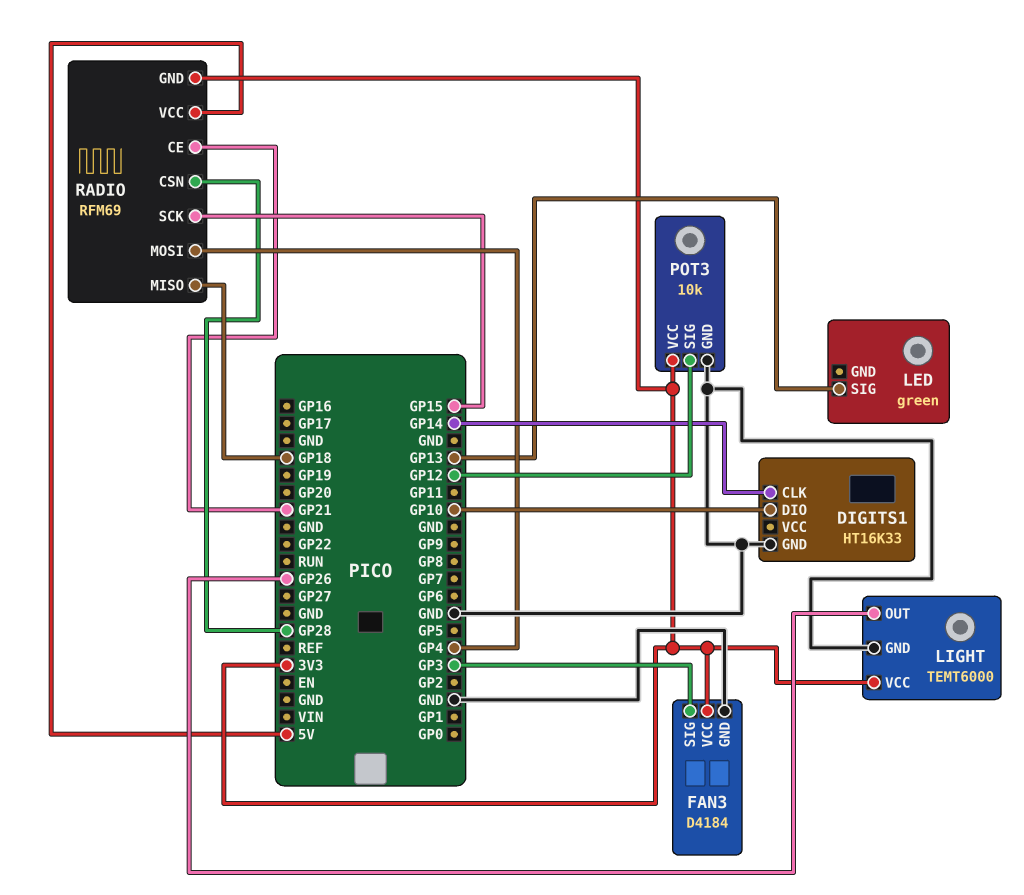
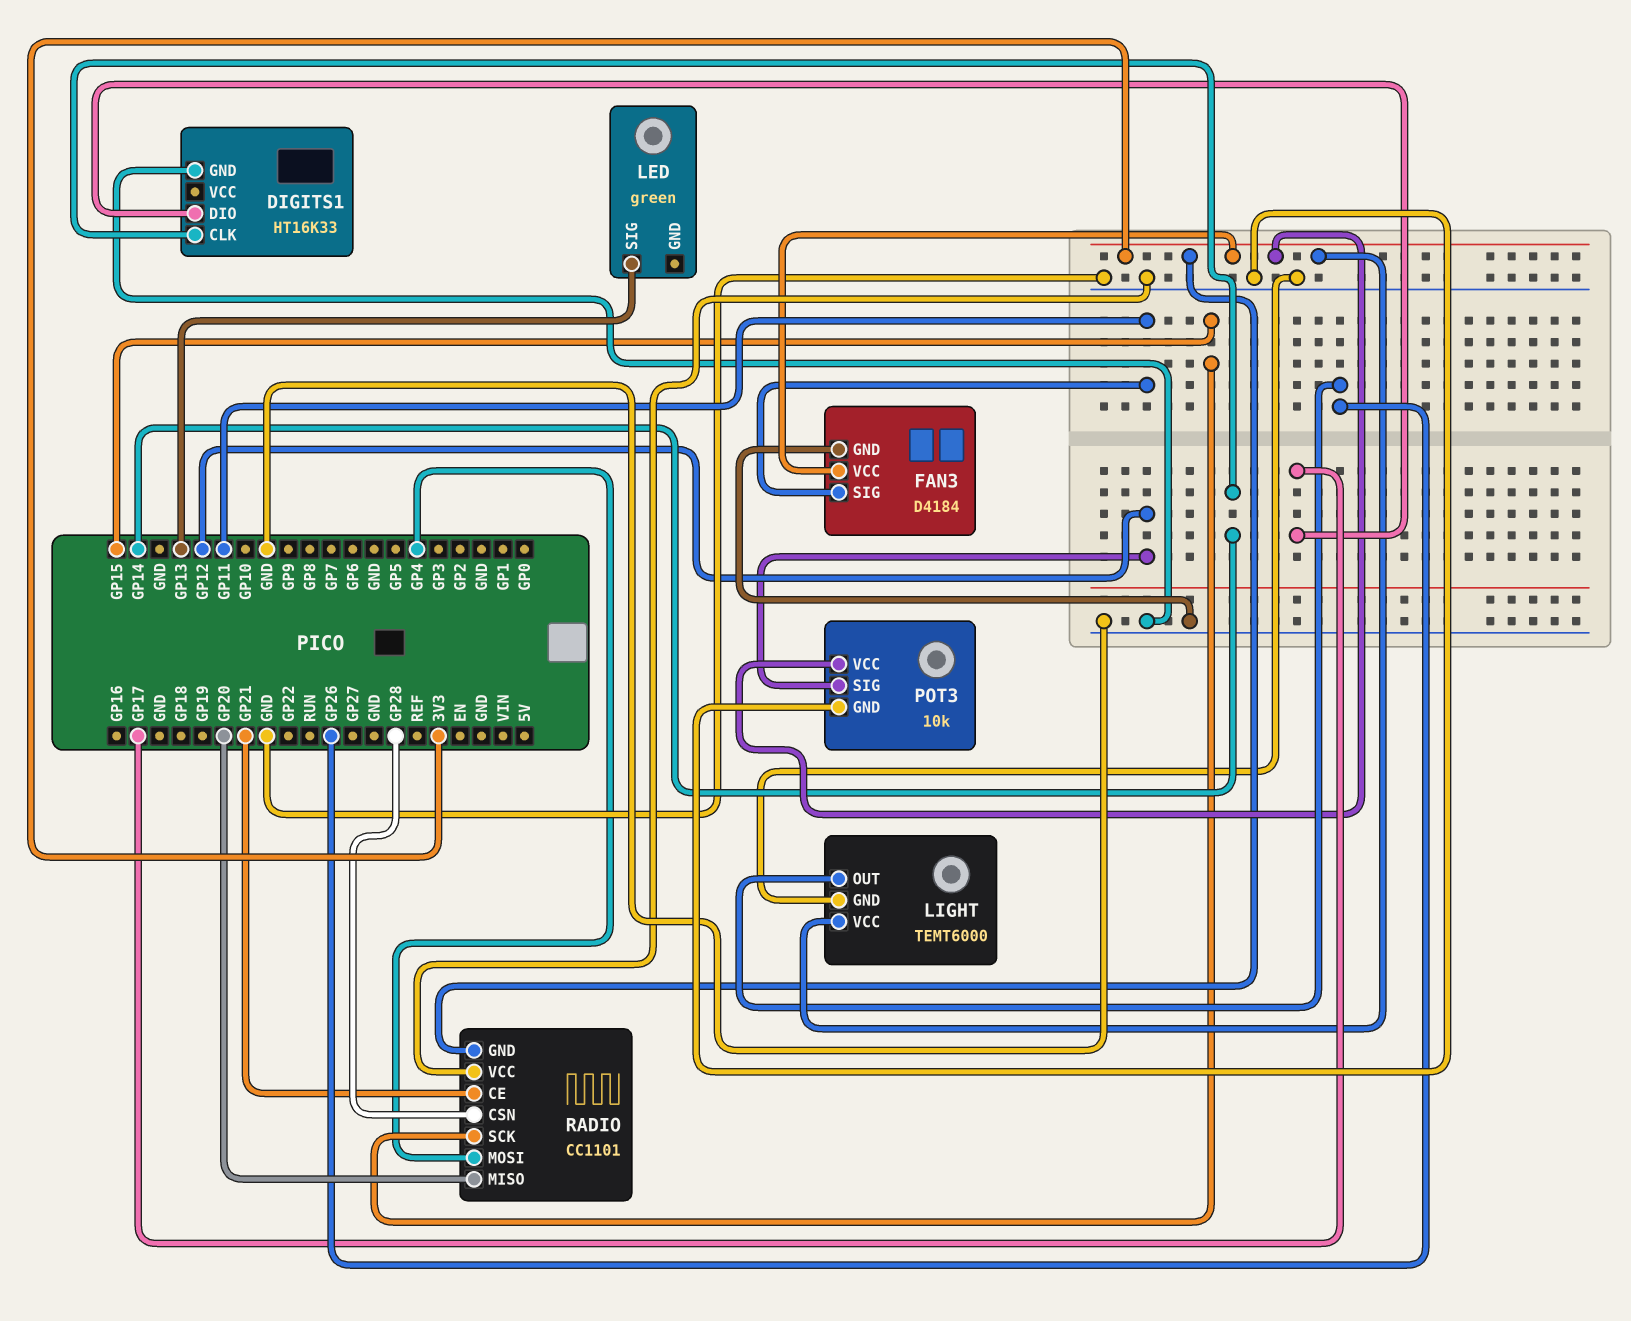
DIGITS1 pin DIO: GP10 -> GP17
FAN3 pin SIG: GP3 -> GP11
RADIO: RFM69 -> CC1101
RADIO pin MISO: GP18 -> GP20
RADIO pin VCC: 5V -> GND

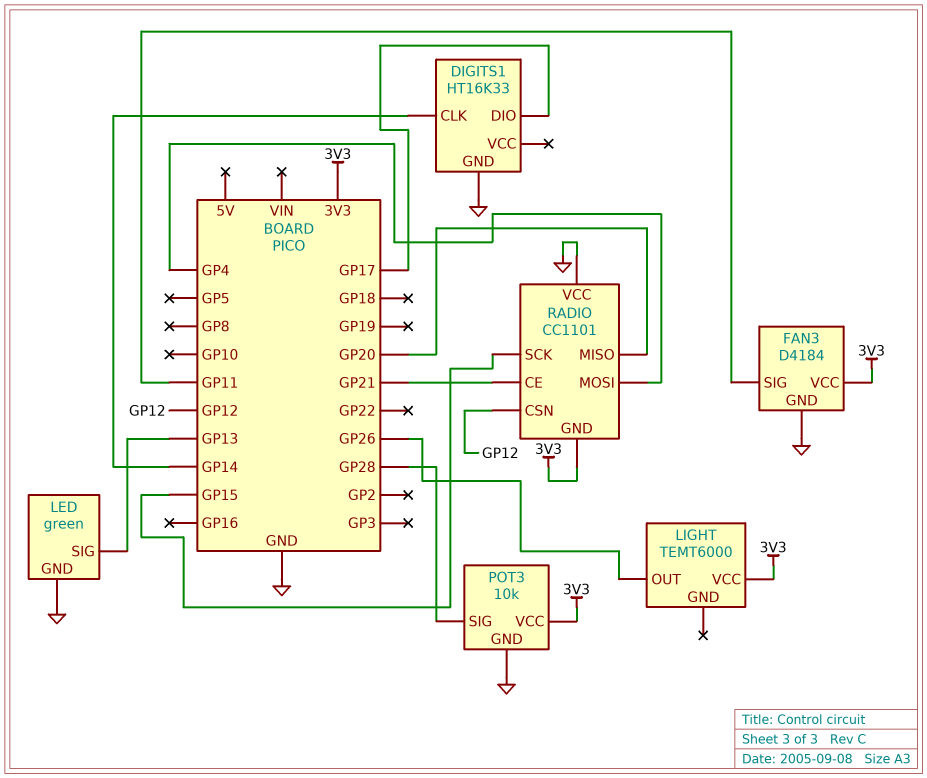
LED pin GND: none -> GND
LIGHT pin GND: GND -> none
POT3 pin SIG: GP12 -> GP28
RADIO pin CSN: GP28 -> GP12

